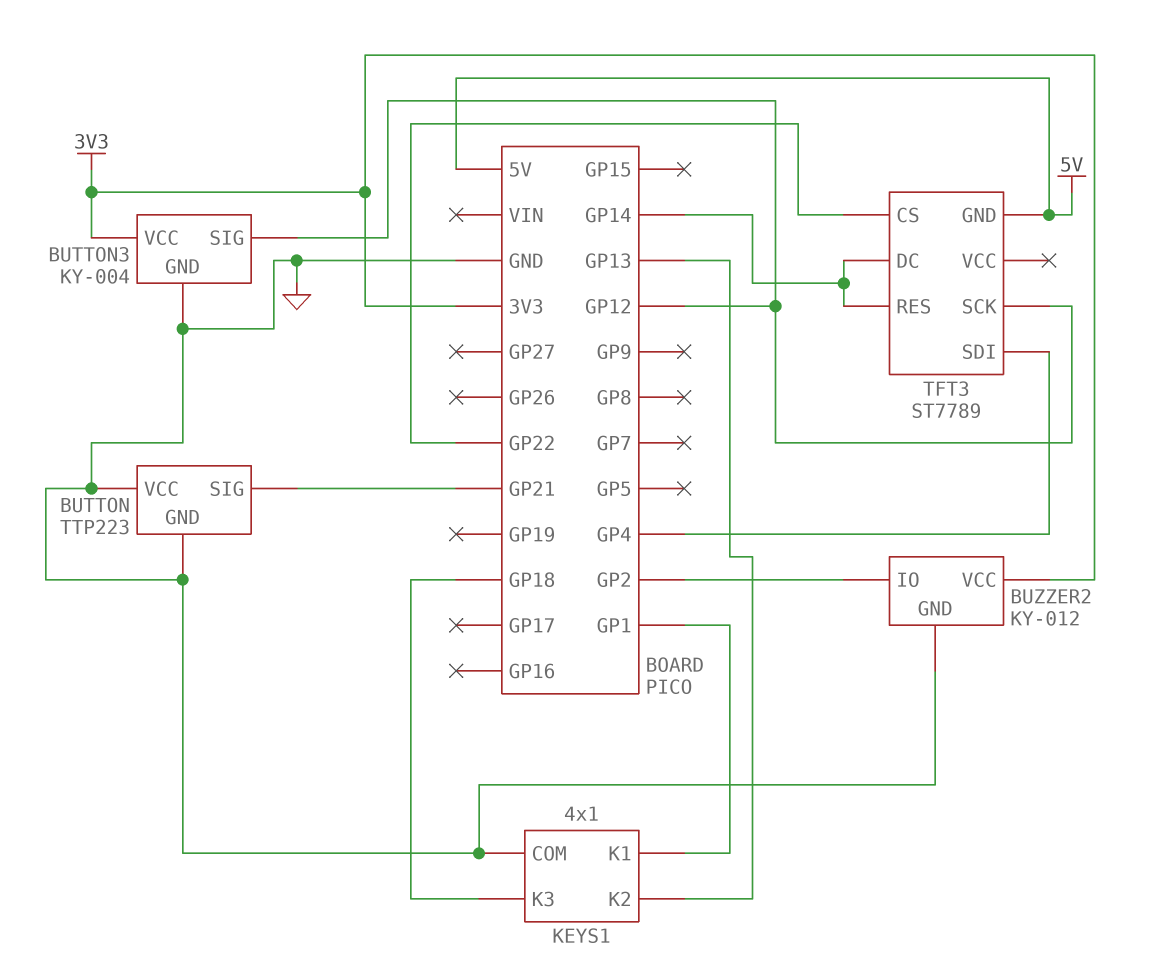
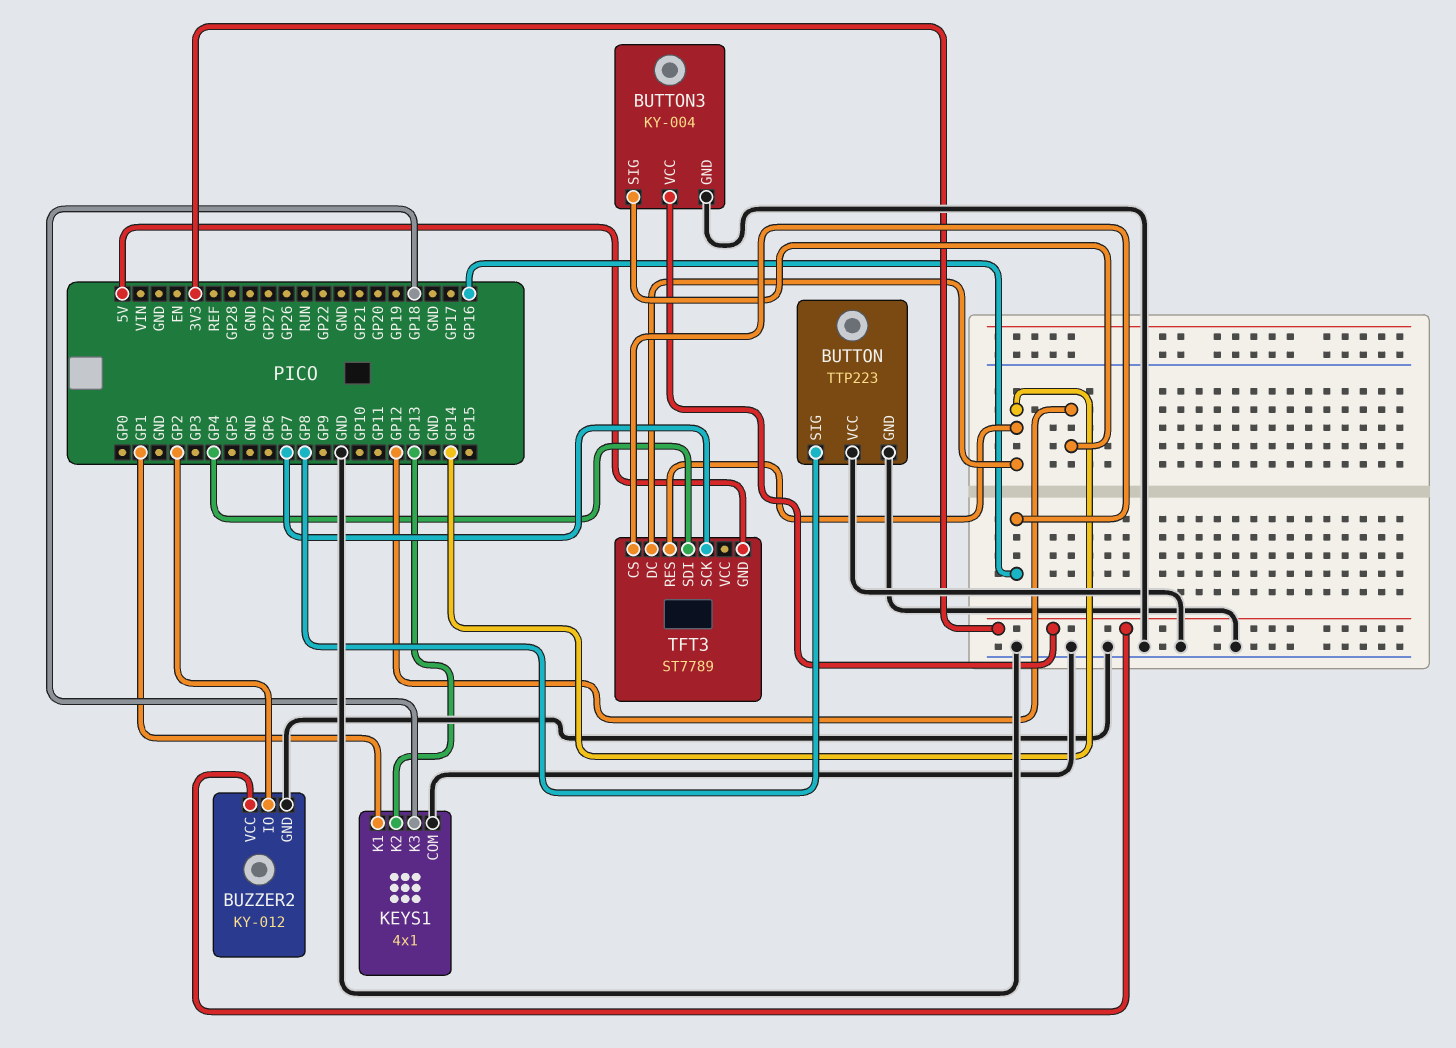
BUTTON pin SIG: GP21 -> GP8
TFT3 pin CS: GP22 -> GP16
TFT3 pin SCK: GP12 -> GP7

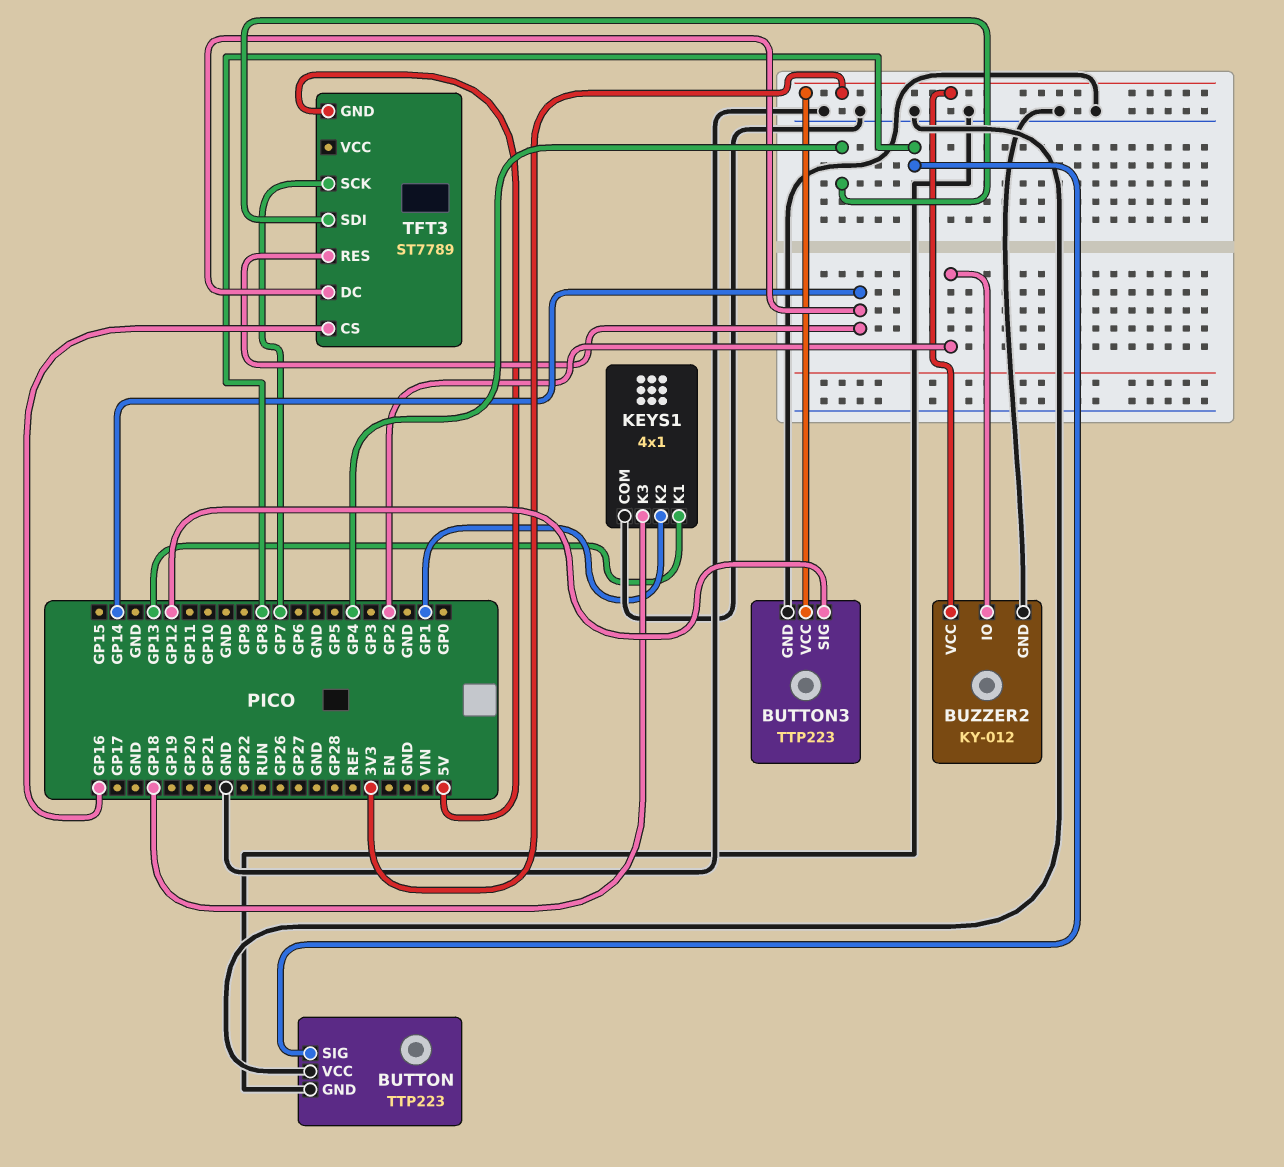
BUTTON3: KY-004 -> TTP223
KEYS1 pin K1: GP1 -> GP13
KEYS1 pin K2: GP13 -> GP1

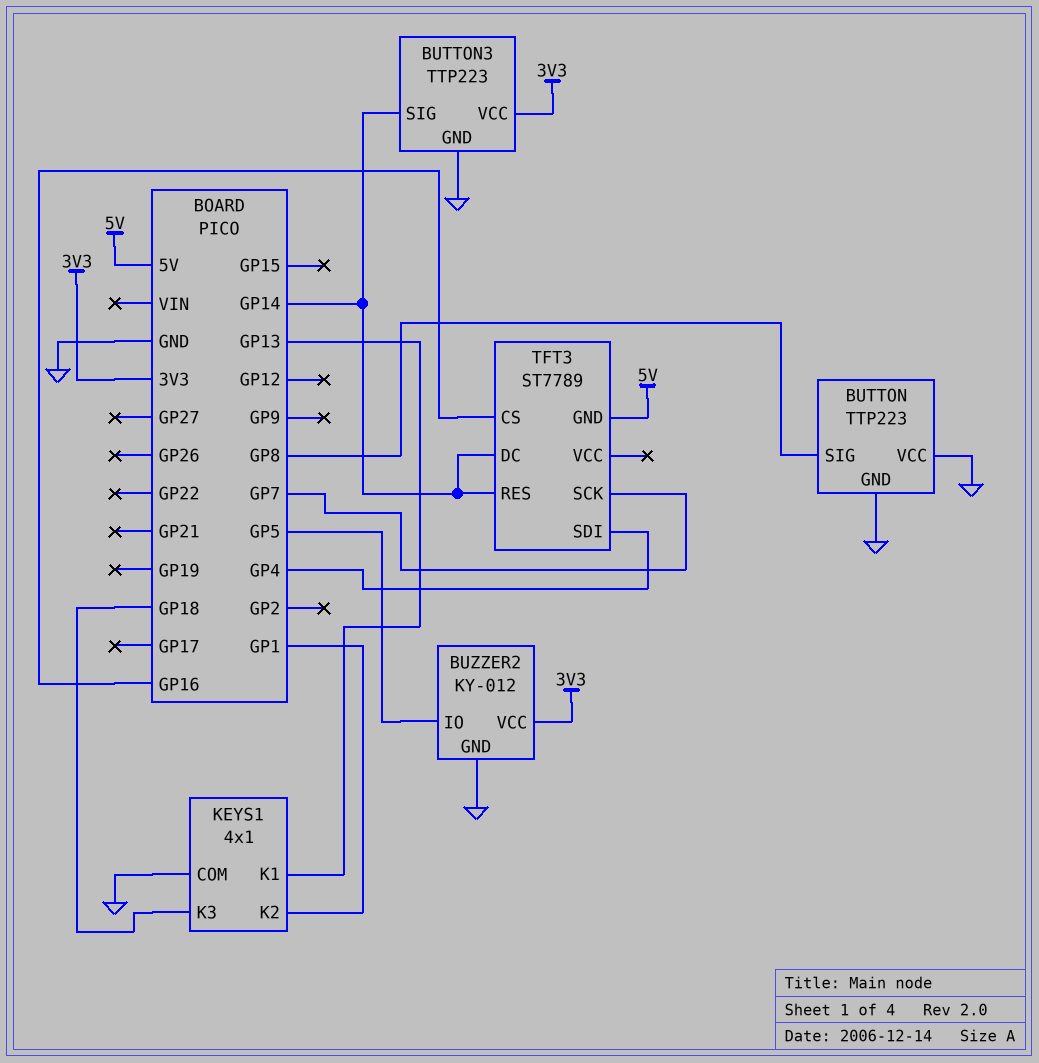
BUTTON3 pin SIG: GP12 -> GP14
BUZZER2 pin IO: GP2 -> GP5

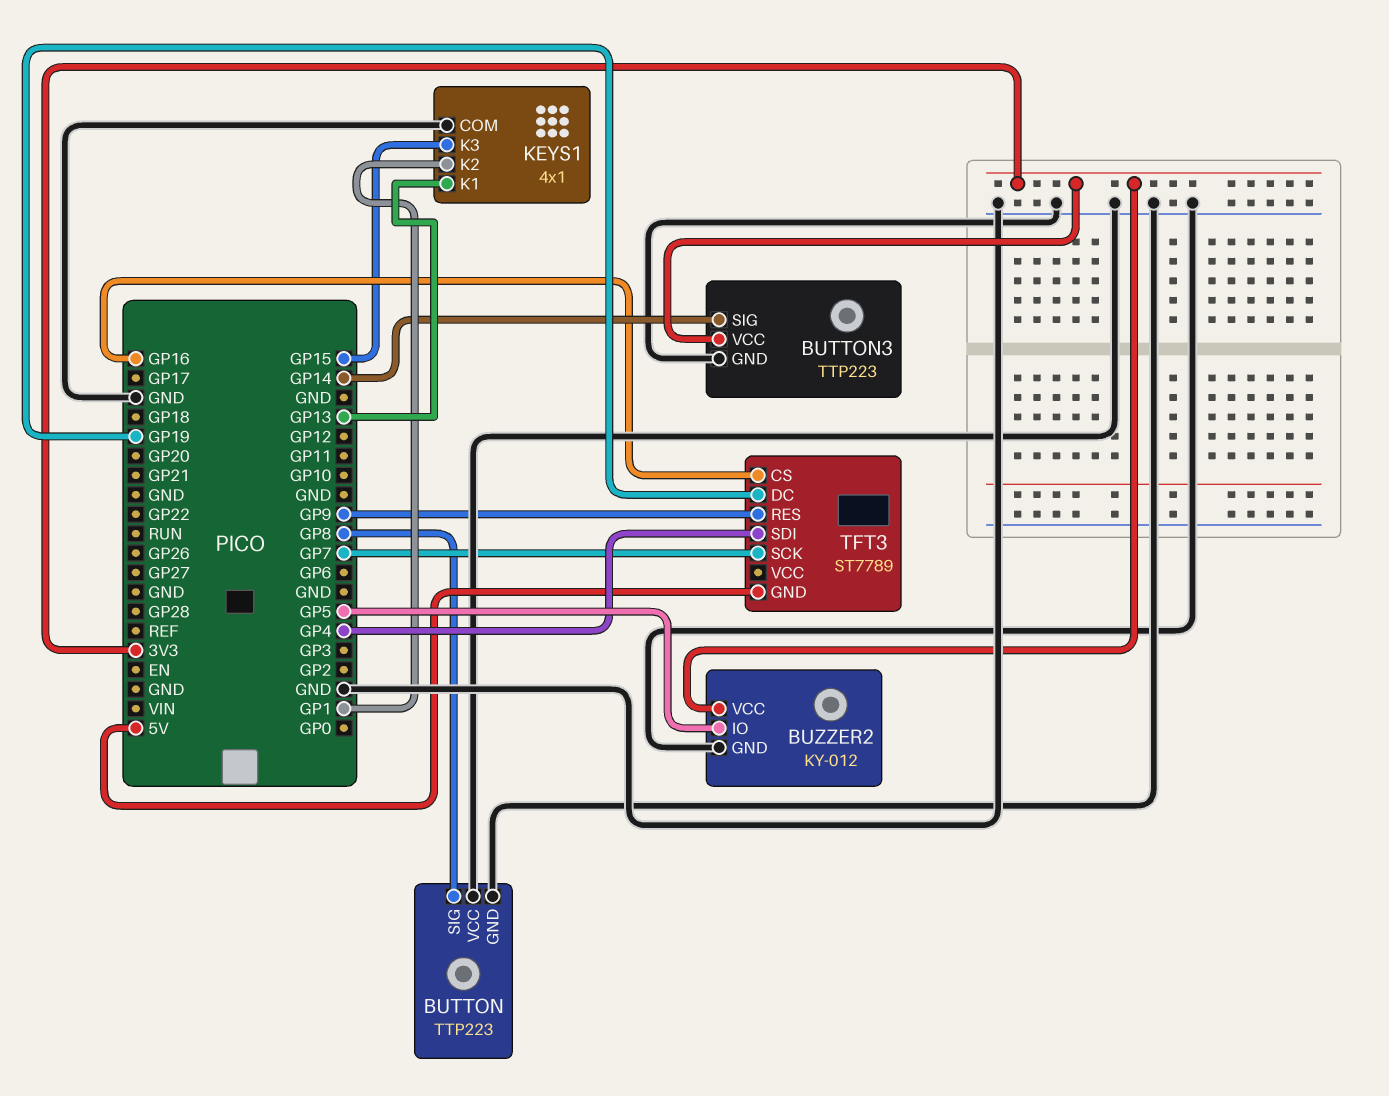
KEYS1 pin K3: GP18 -> GP15
TFT3 pin DC: GP14 -> GP19
TFT3 pin RES: GP14 -> GP9

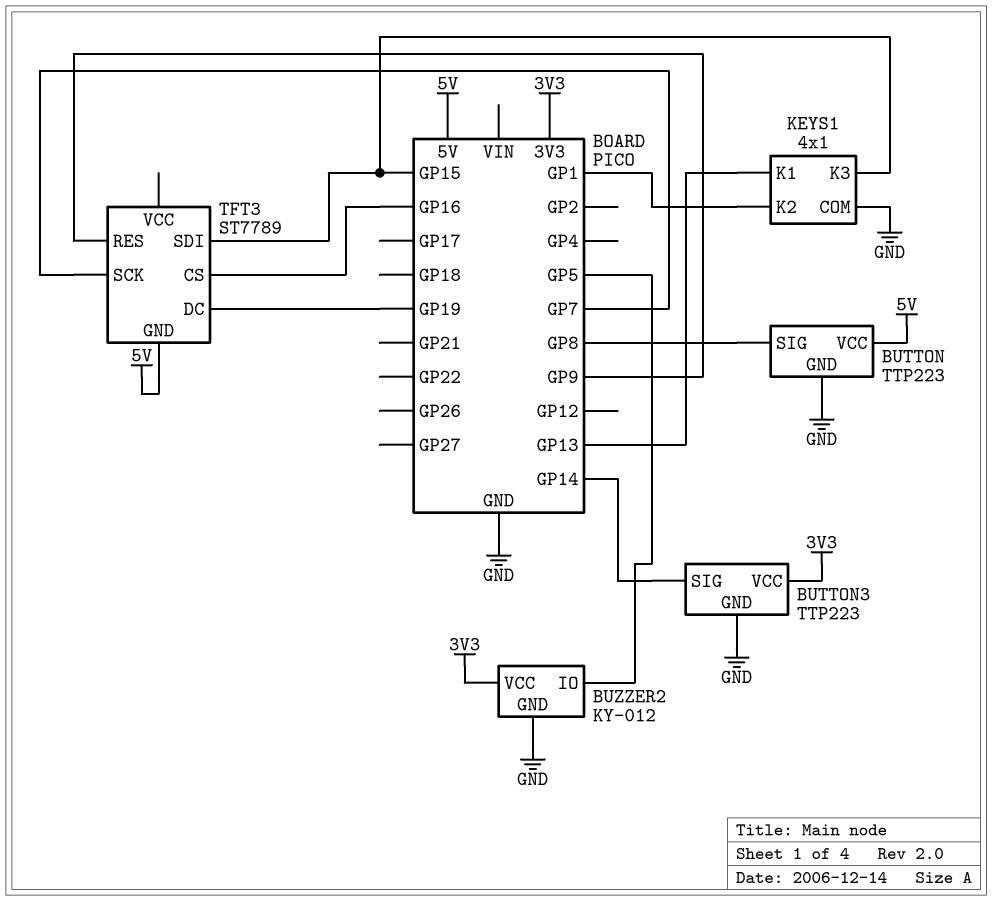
BUTTON pin VCC: GND -> 5V
TFT3 pin SDI: GP4 -> GP15

